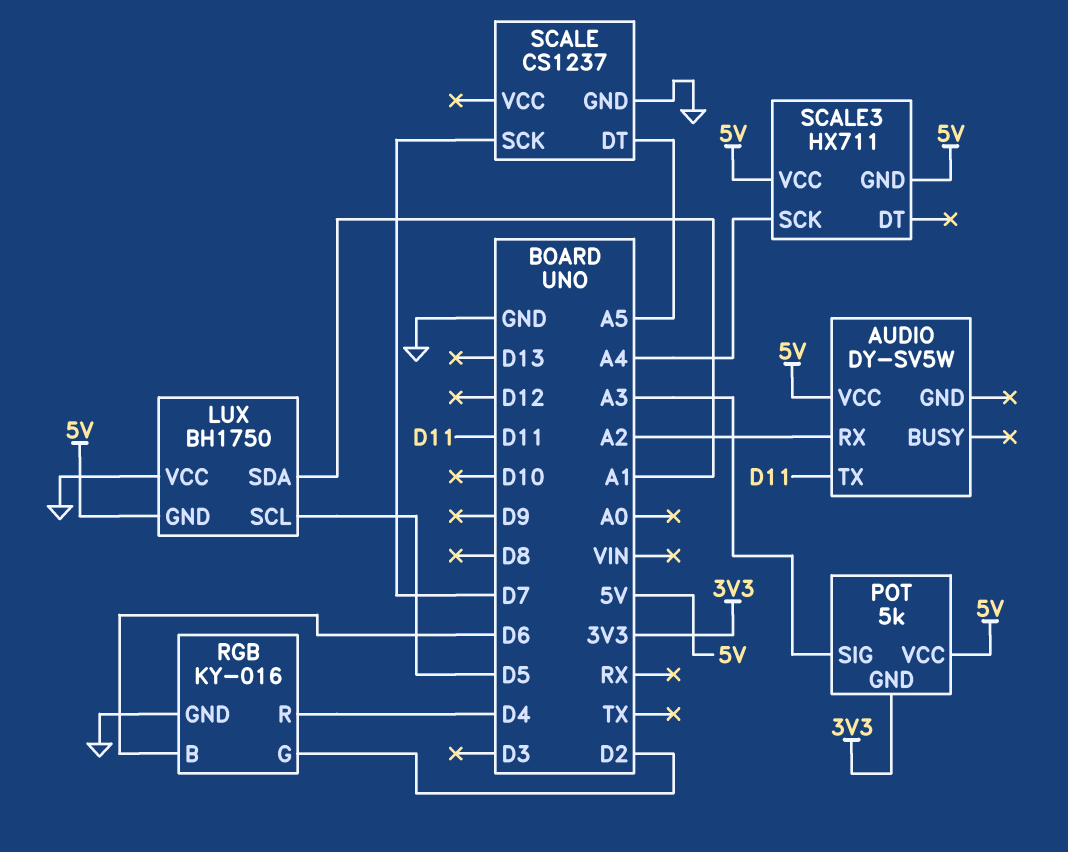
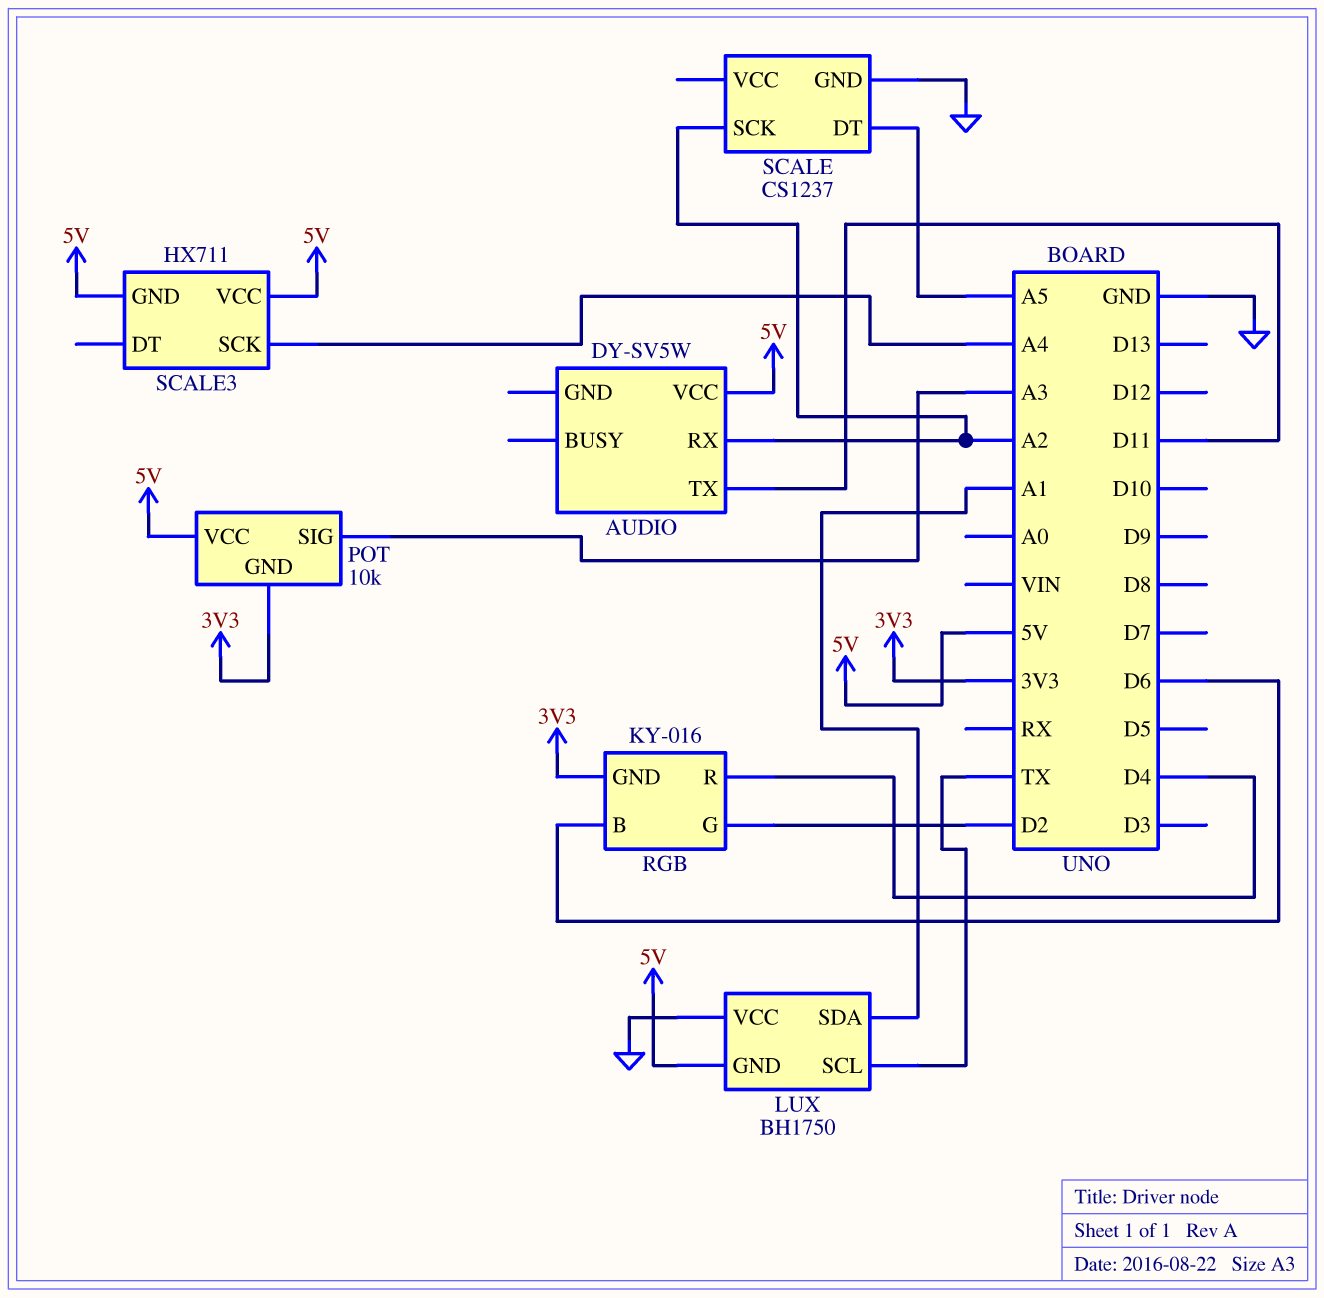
LUX pin SCL: D5 -> TX
POT: 5k -> 10k
RGB pin GND: GND -> 3V3
SCALE pin SCK: D7 -> A2

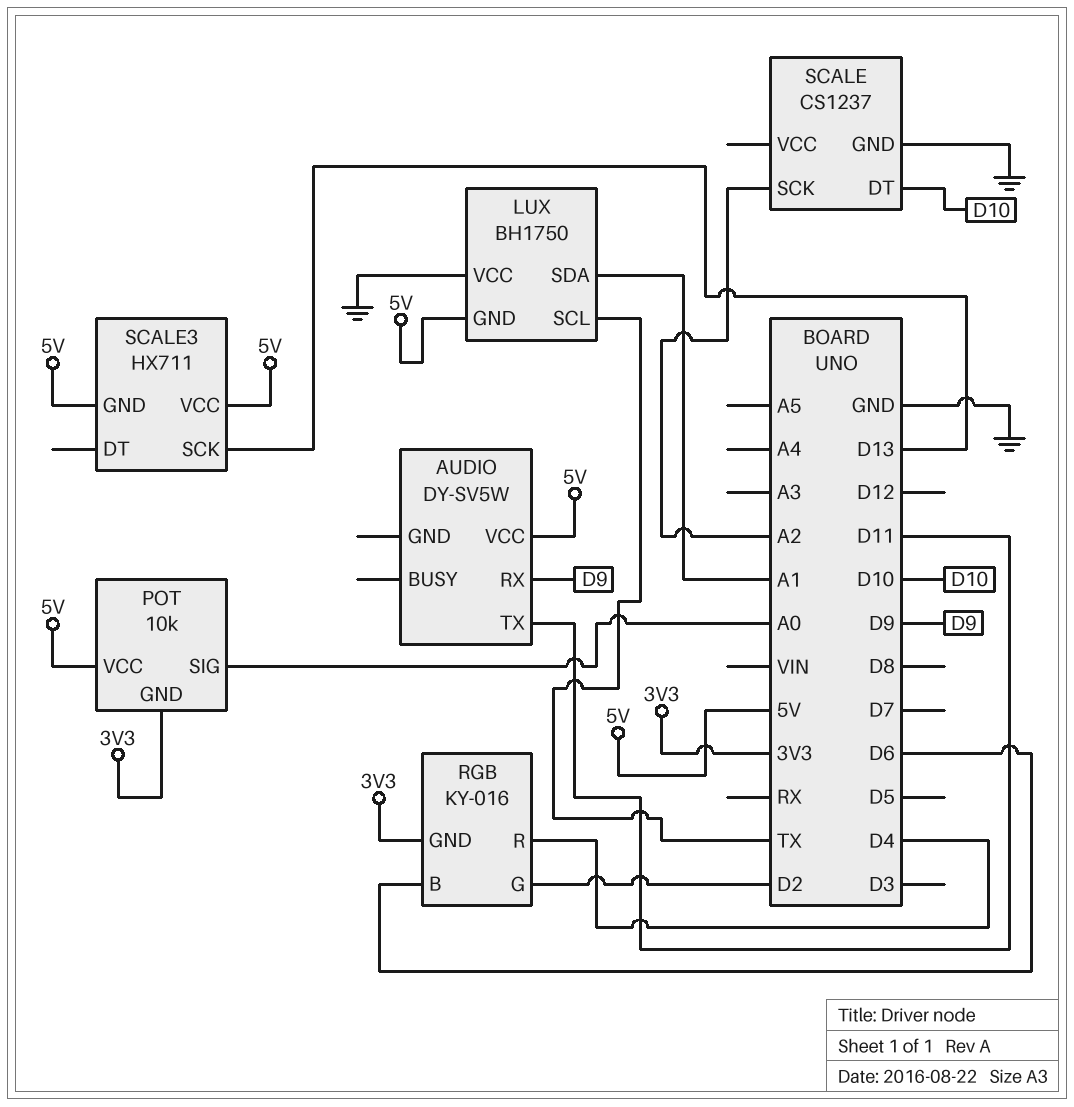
AUDIO pin RX: A2 -> D9
POT pin SIG: A3 -> A0
SCALE pin DT: A5 -> D10
SCALE3 pin SCK: A4 -> D13

